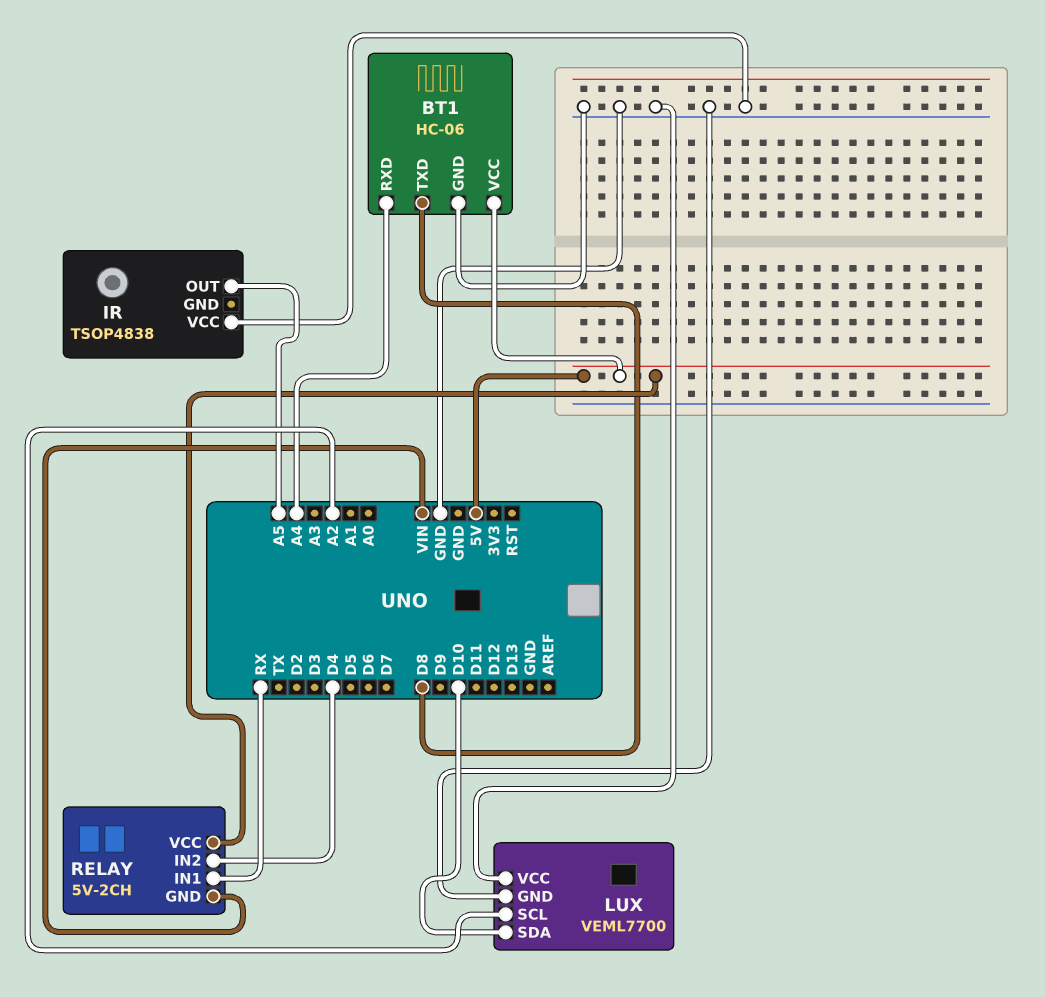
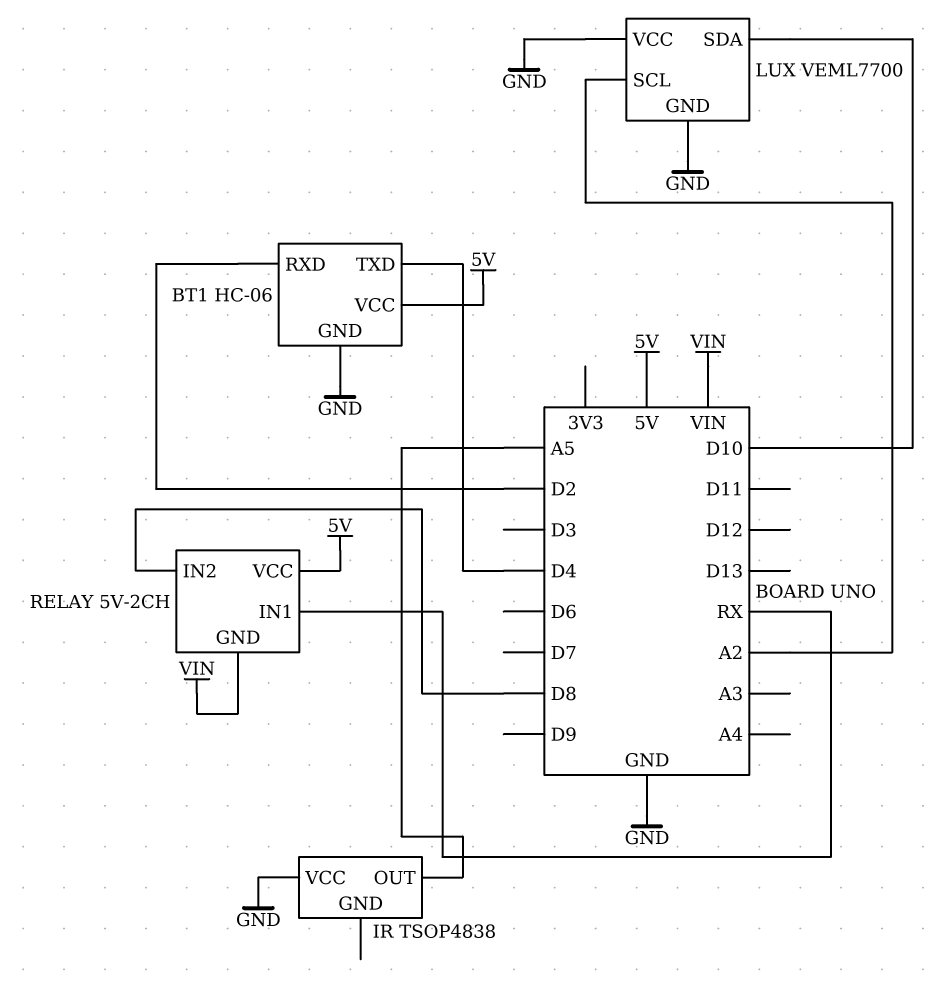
BT1 pin RXD: A4 -> D2
BT1 pin TXD: D8 -> D4
RELAY pin IN2: D4 -> D8

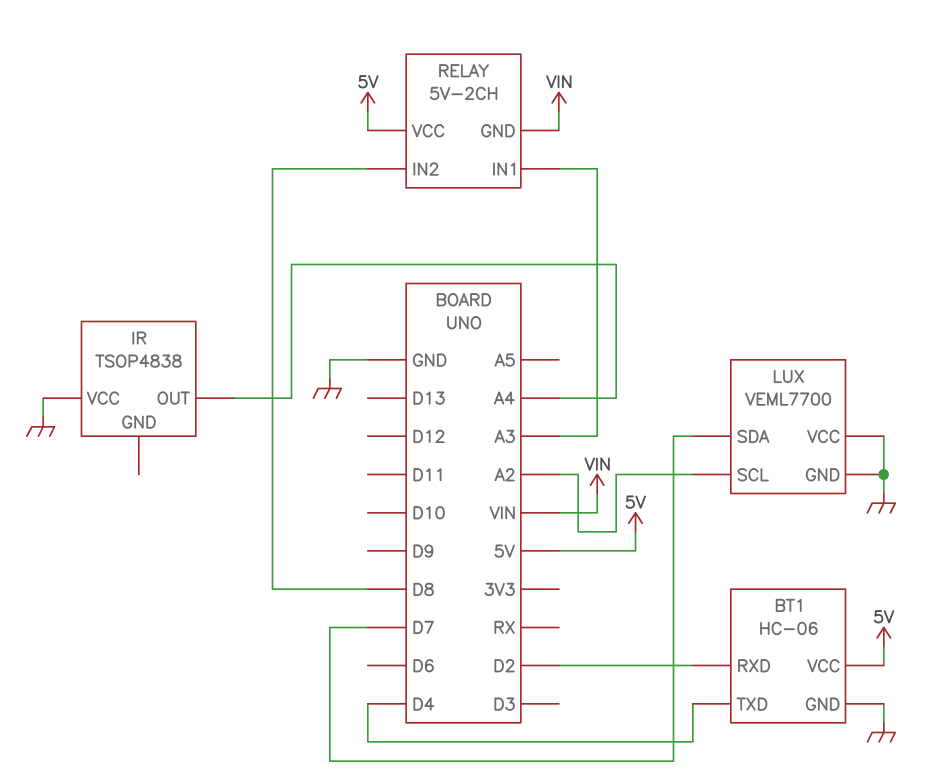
IR pin OUT: A5 -> A4
LUX pin SDA: D10 -> D7
RELAY pin IN1: RX -> A3

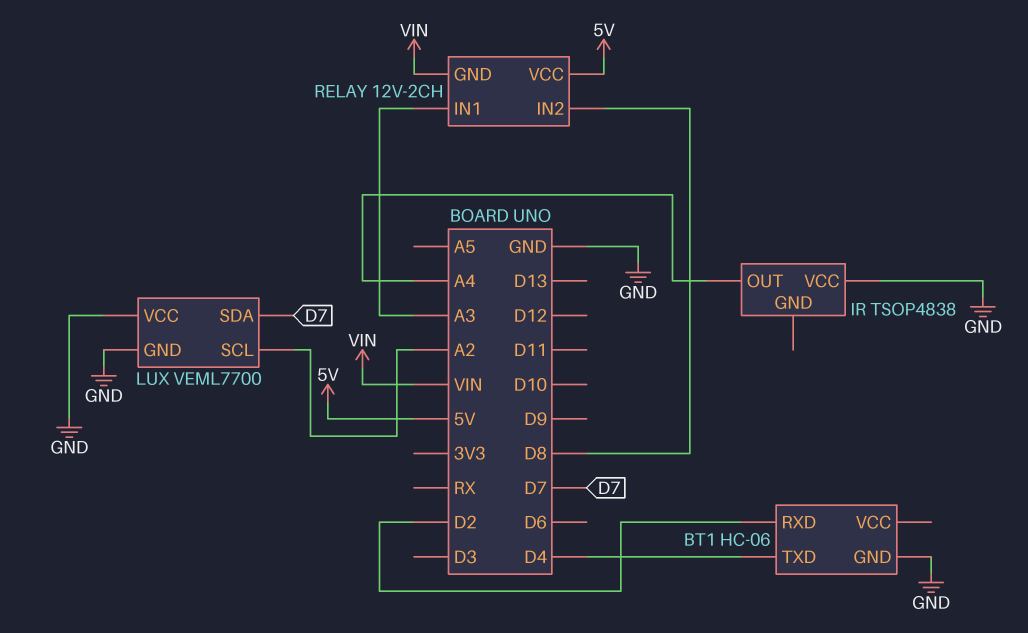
BT1 pin VCC: 5V -> none
RELAY: 5V-2CH -> 12V-2CH

